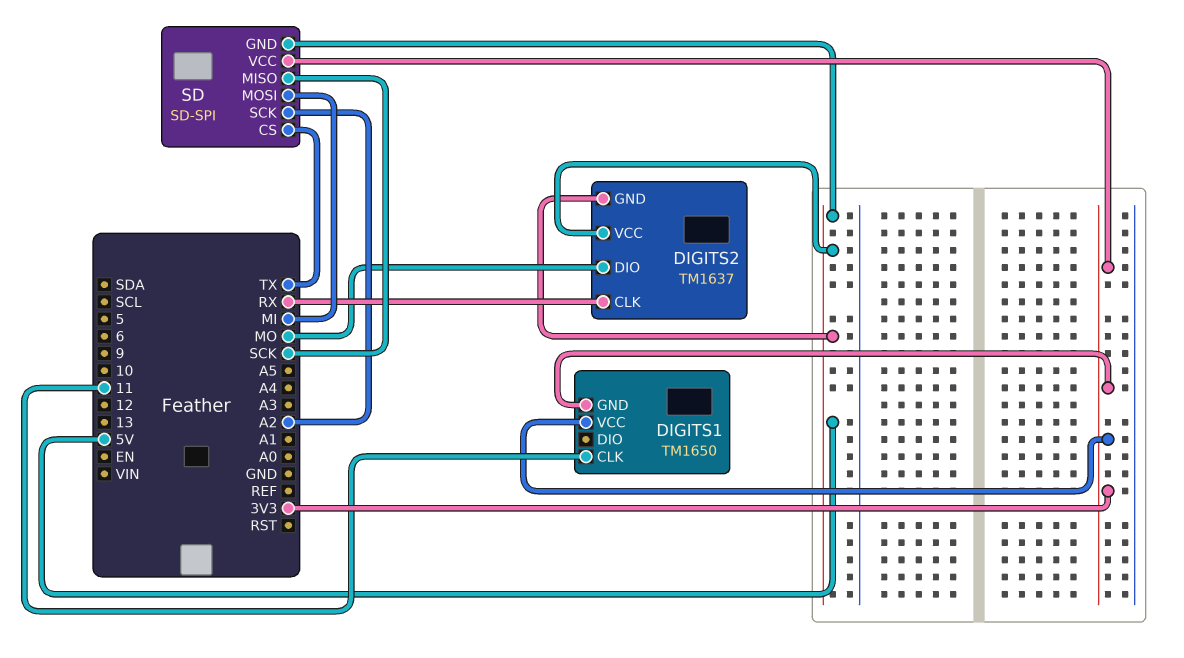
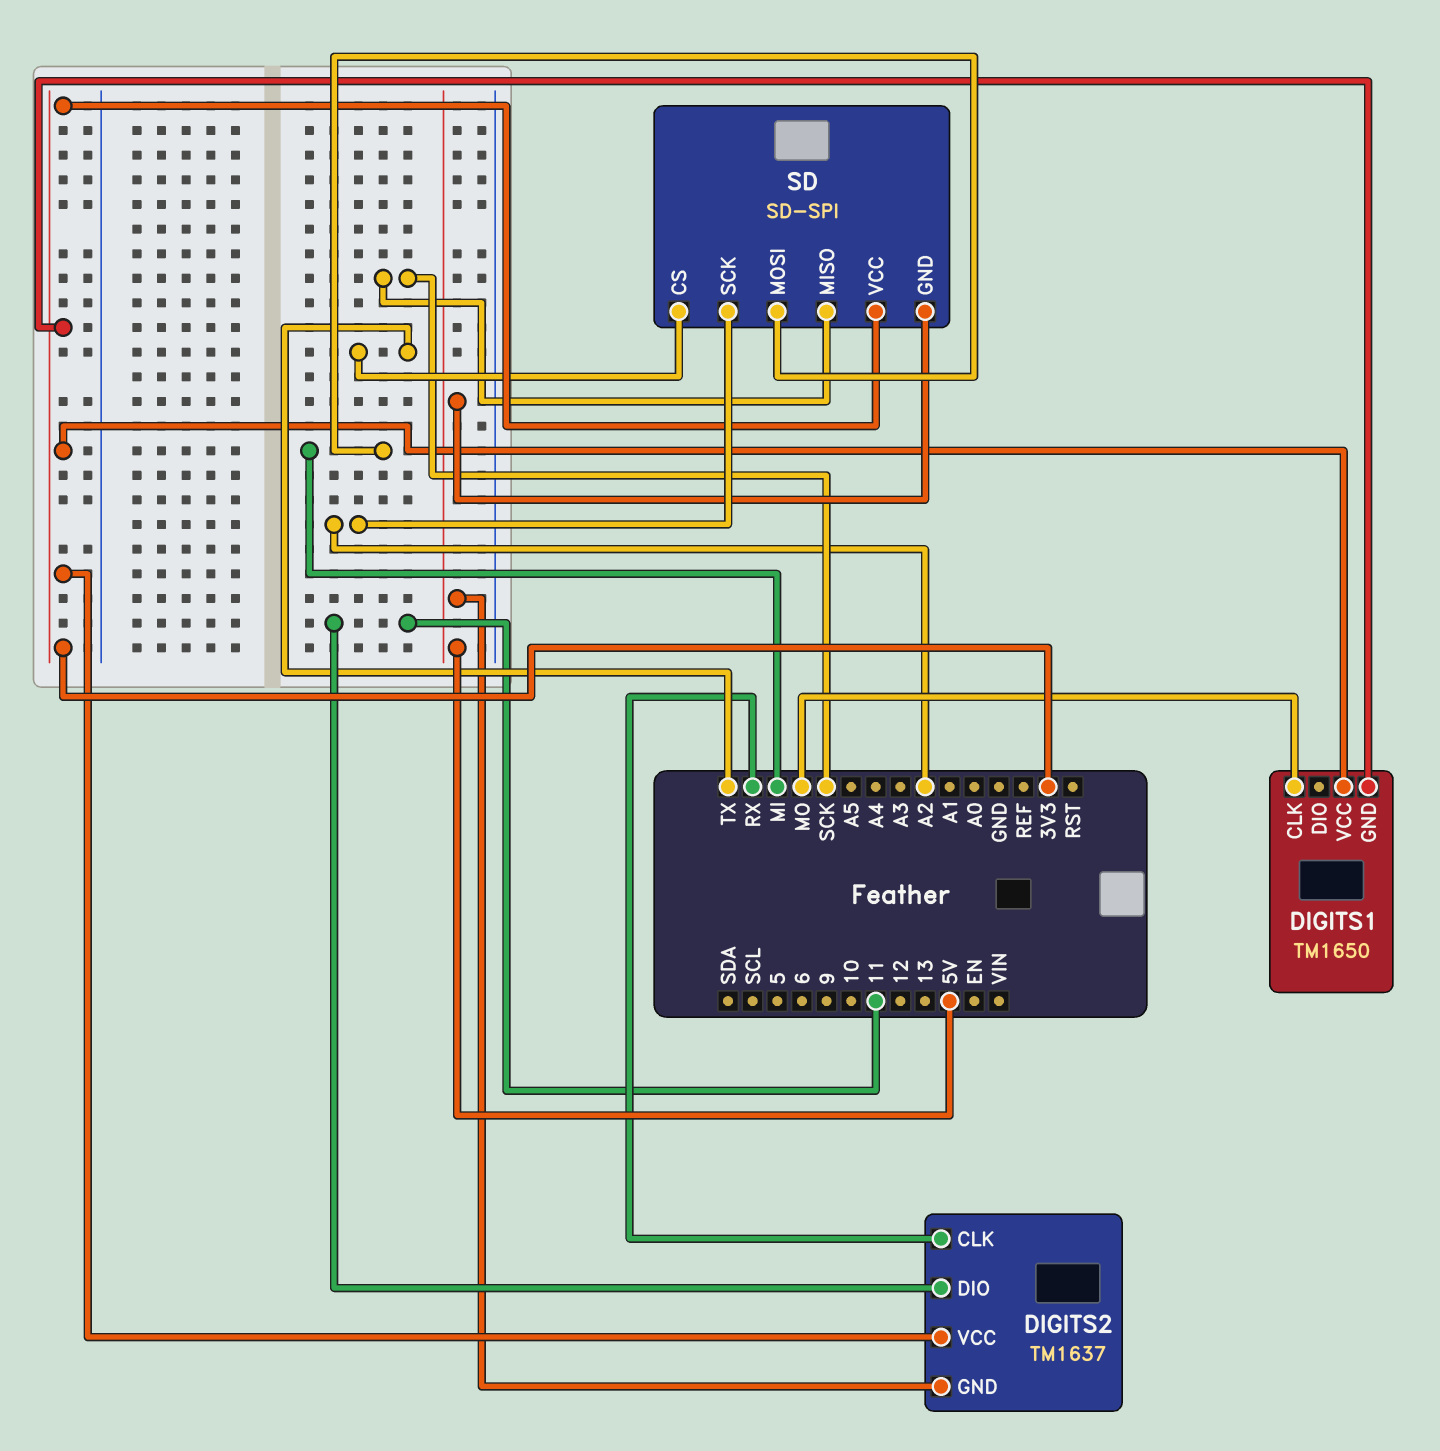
DIGITS1 pin CLK: 11 -> MO
DIGITS2 pin DIO: MO -> 11
DIGITS2 pin VCC: 5V -> 3V3

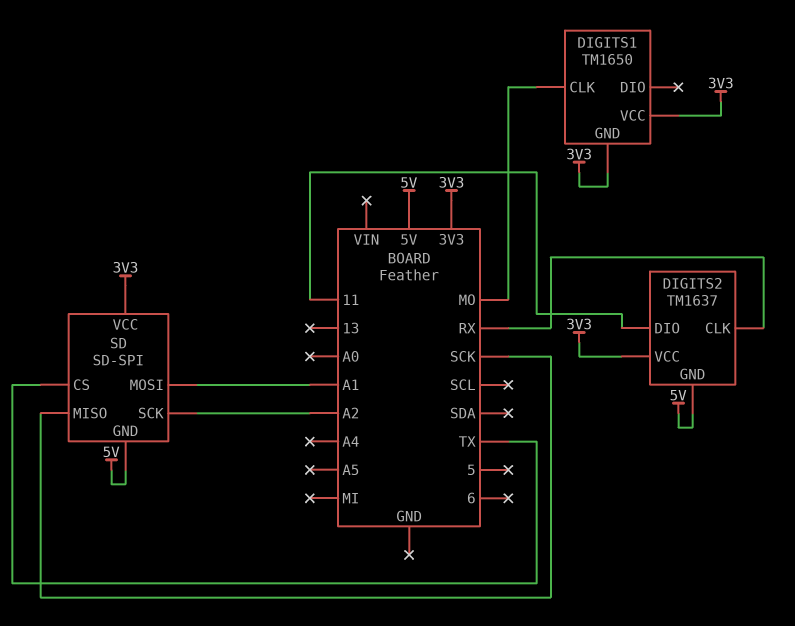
SD pin MOSI: MI -> A1

